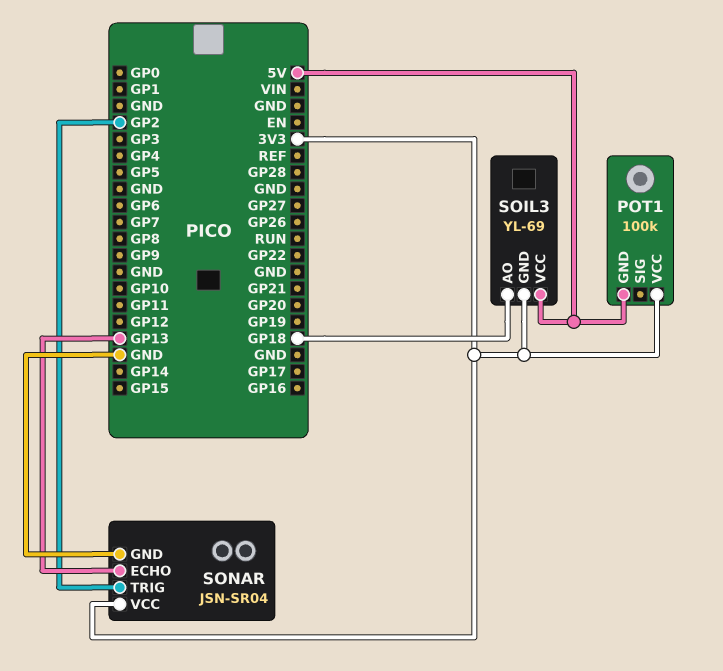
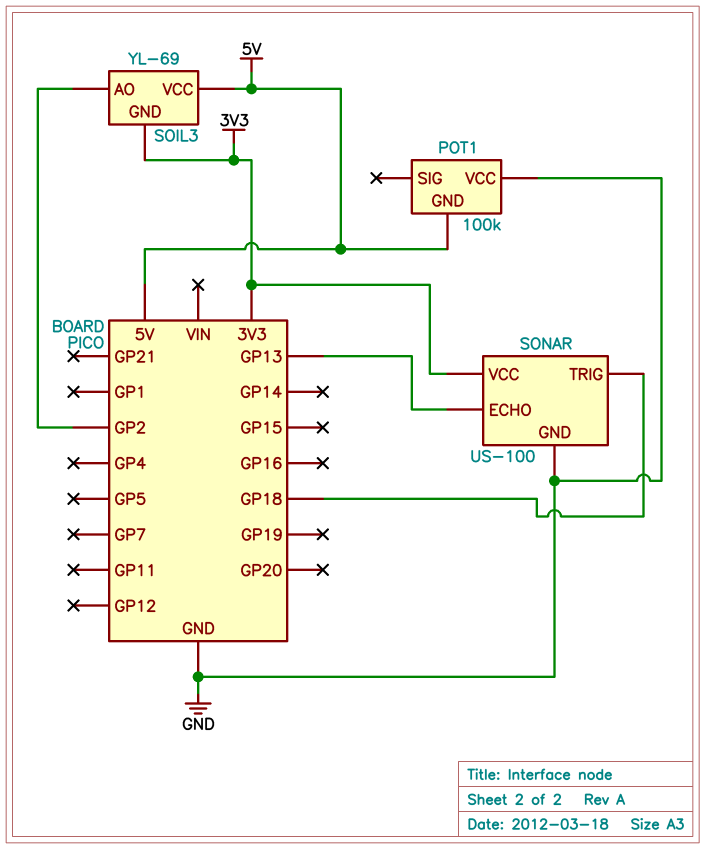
POT1 pin VCC: 3V3 -> GND
SOIL3 pin AO: GP18 -> GP2
SONAR: JSN-SR04 -> US-100
SONAR pin TRIG: GP2 -> GP18

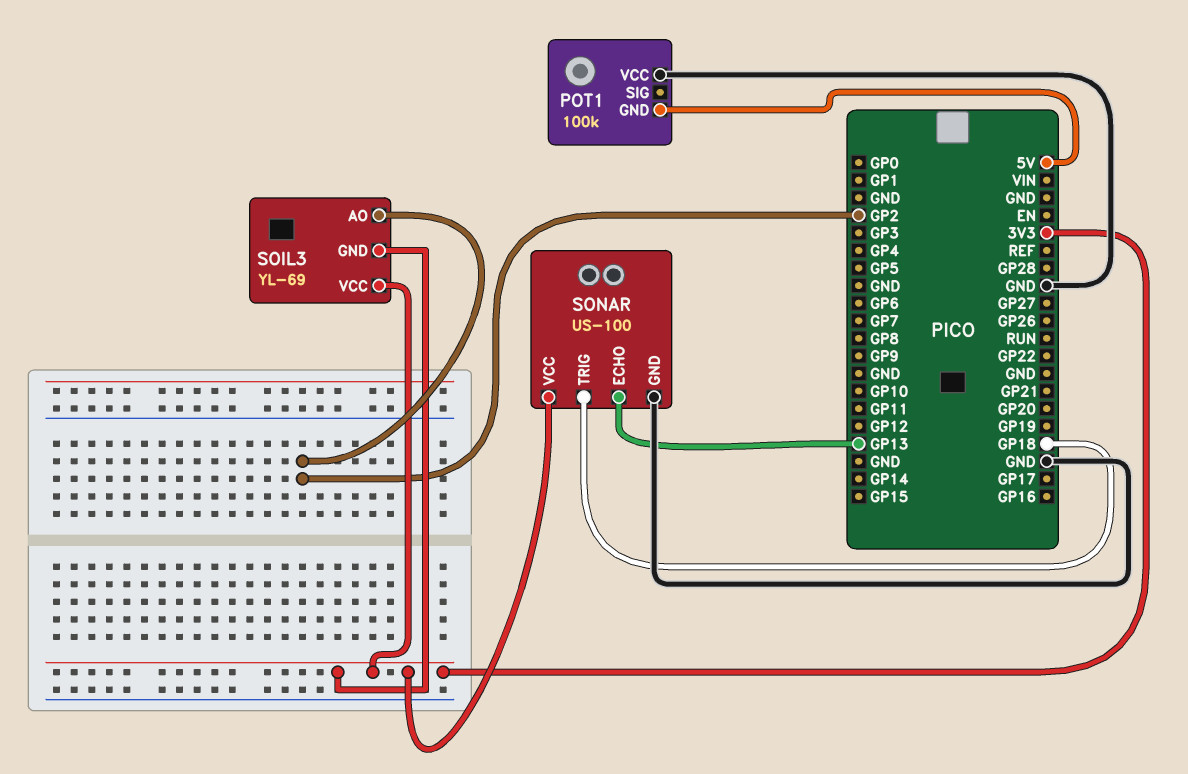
SOIL3 pin VCC: 5V -> 3V3

